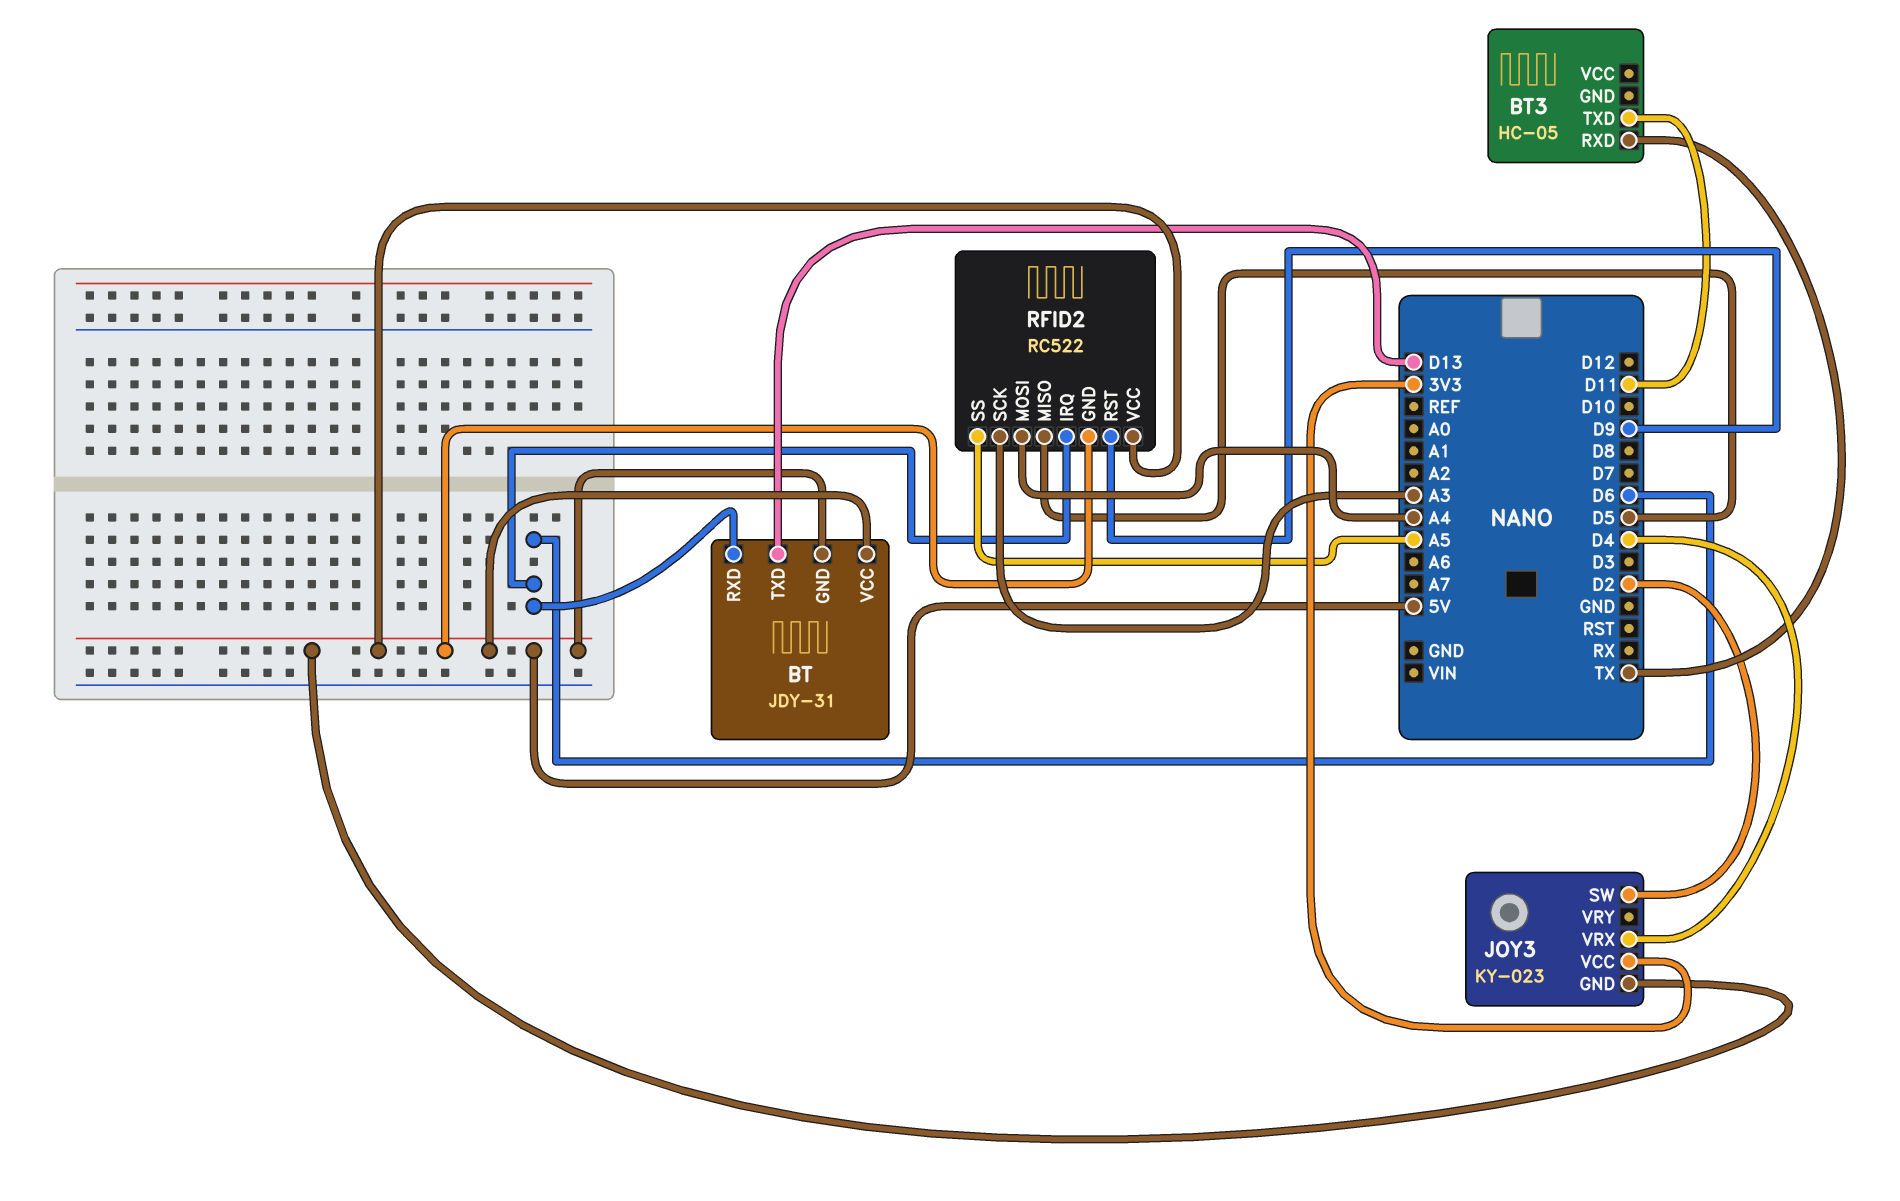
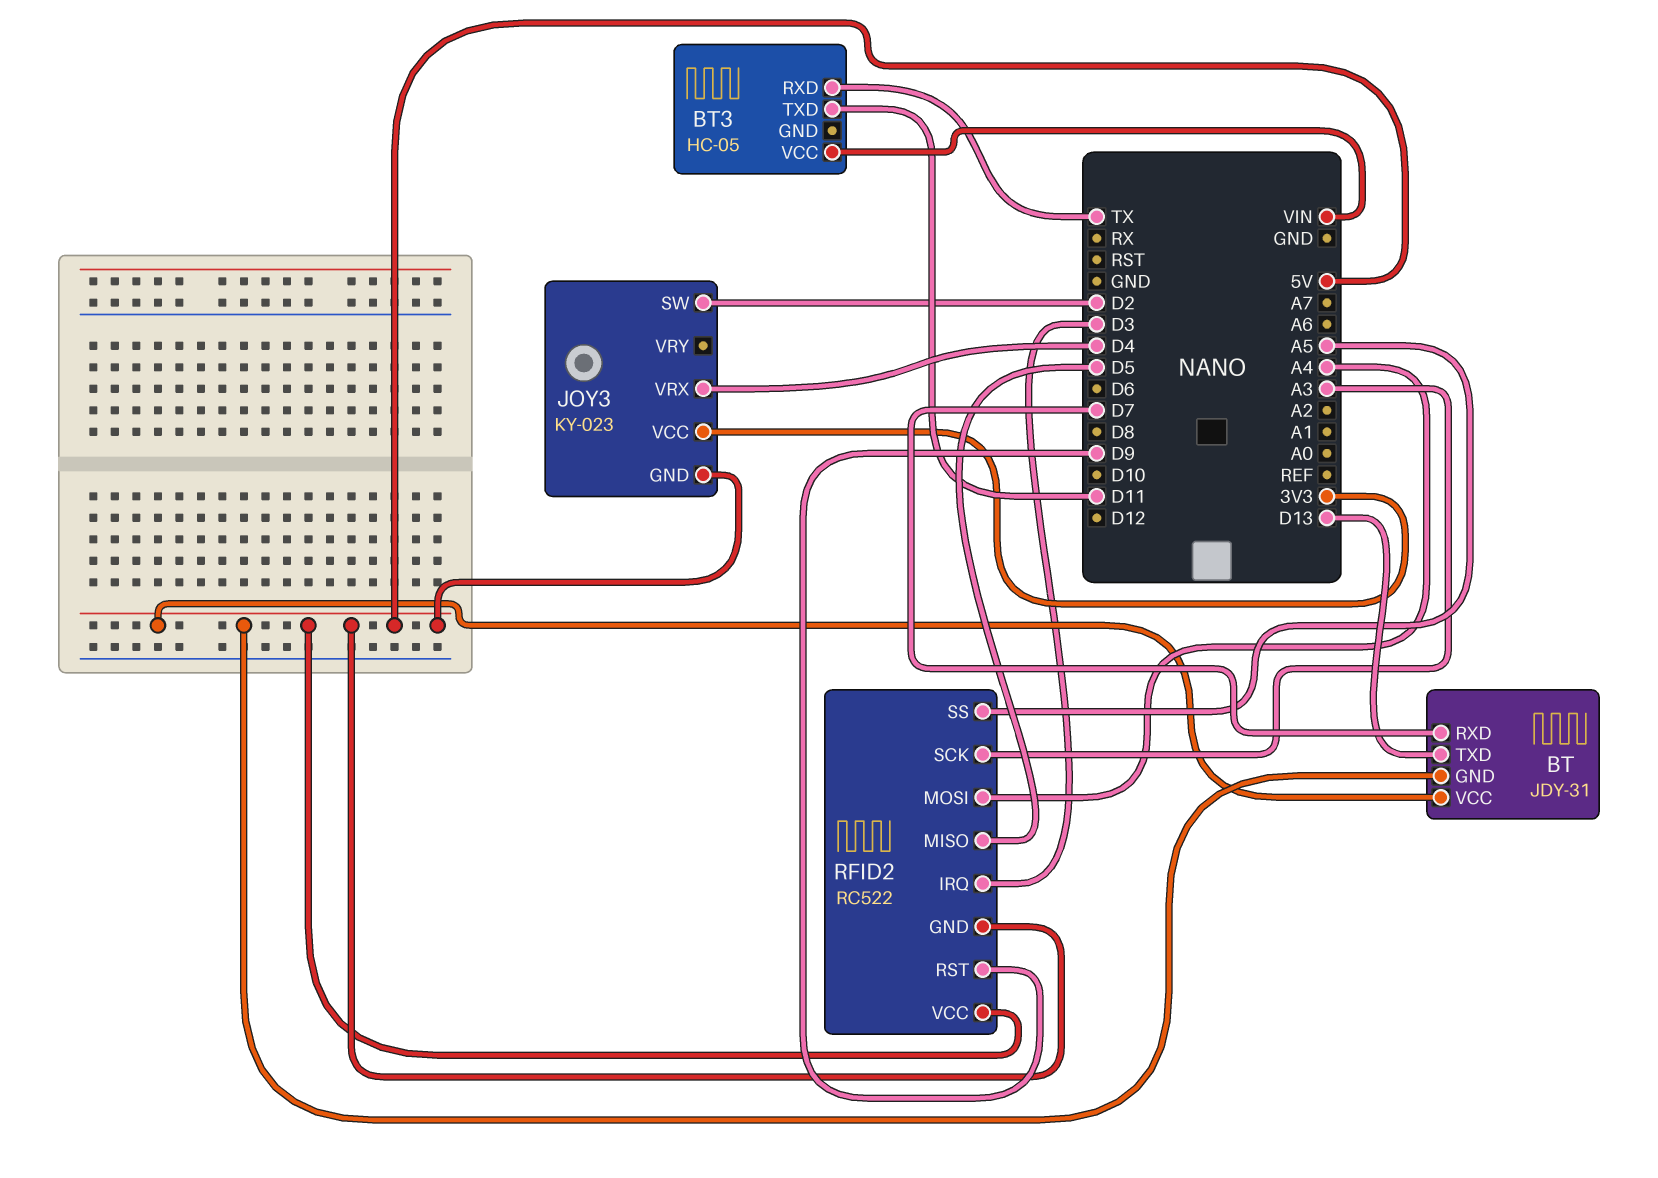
BT pin RXD: D6 -> D7
BT3 pin VCC: none -> VIN
RFID2 pin IRQ: D6 -> D3

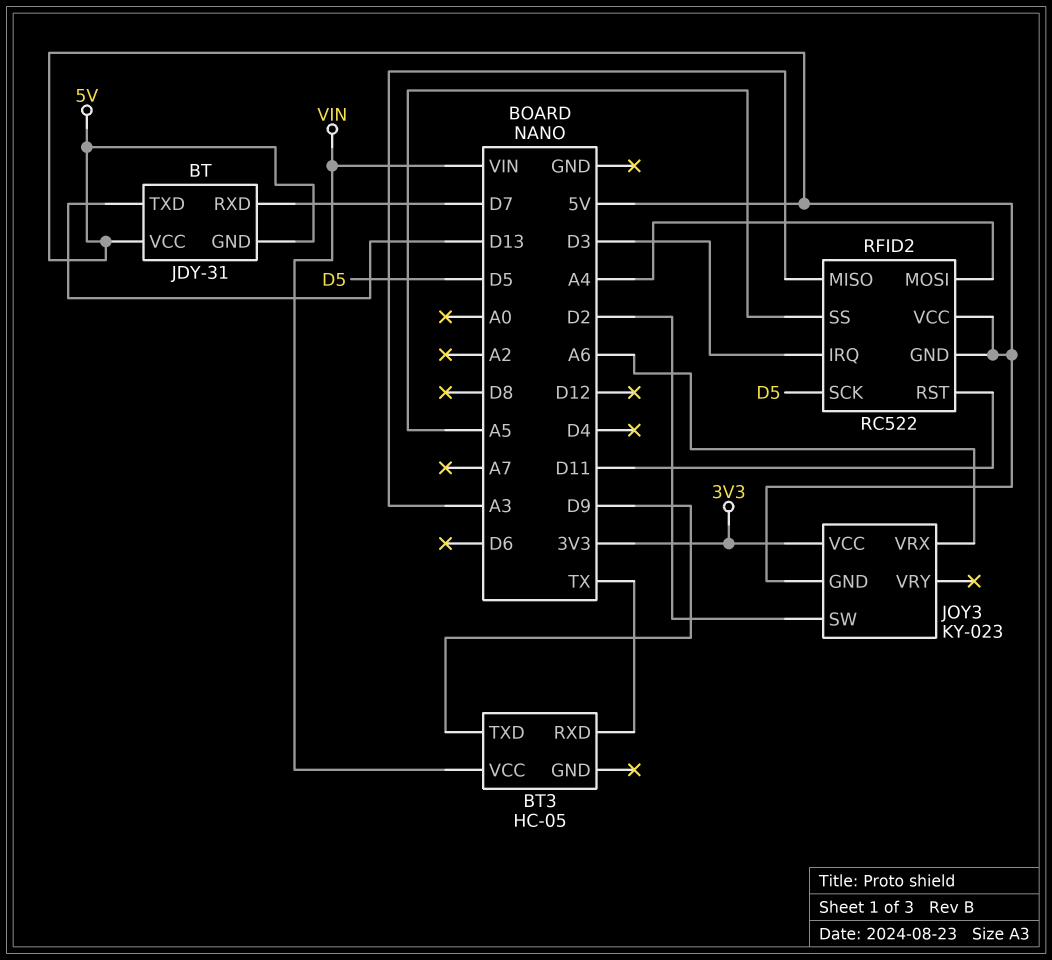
BT3 pin TXD: D11 -> D9
JOY3 pin VRX: D4 -> A6
RFID2 pin MISO: D5 -> A3
RFID2 pin RST: D9 -> D11
RFID2 pin SCK: A3 -> D5

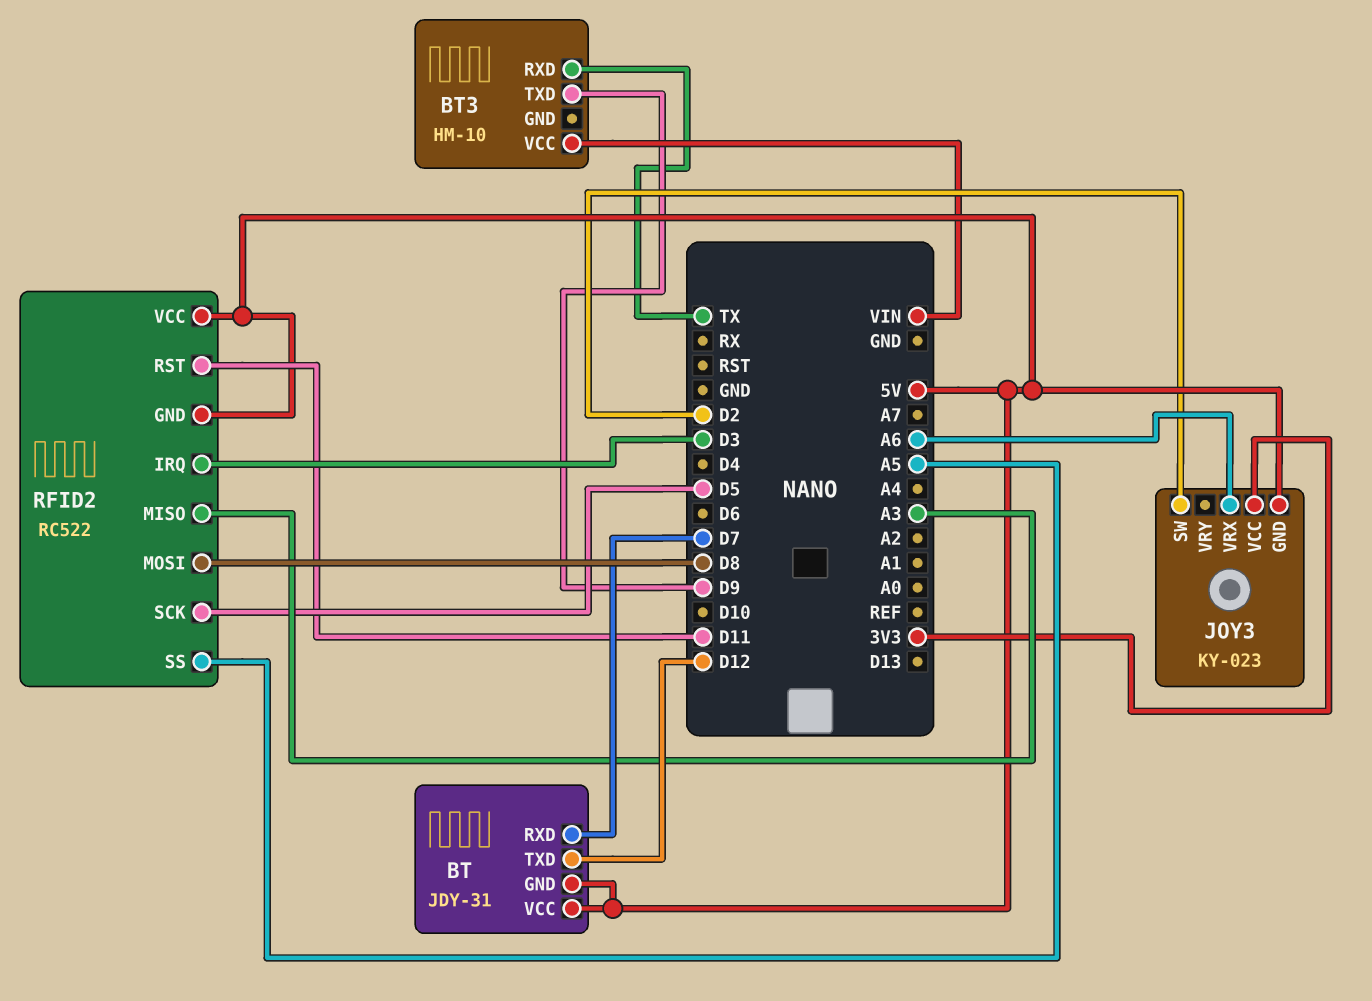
BT pin TXD: D13 -> D12
BT3: HC-05 -> HM-10
RFID2 pin MOSI: A4 -> D8

